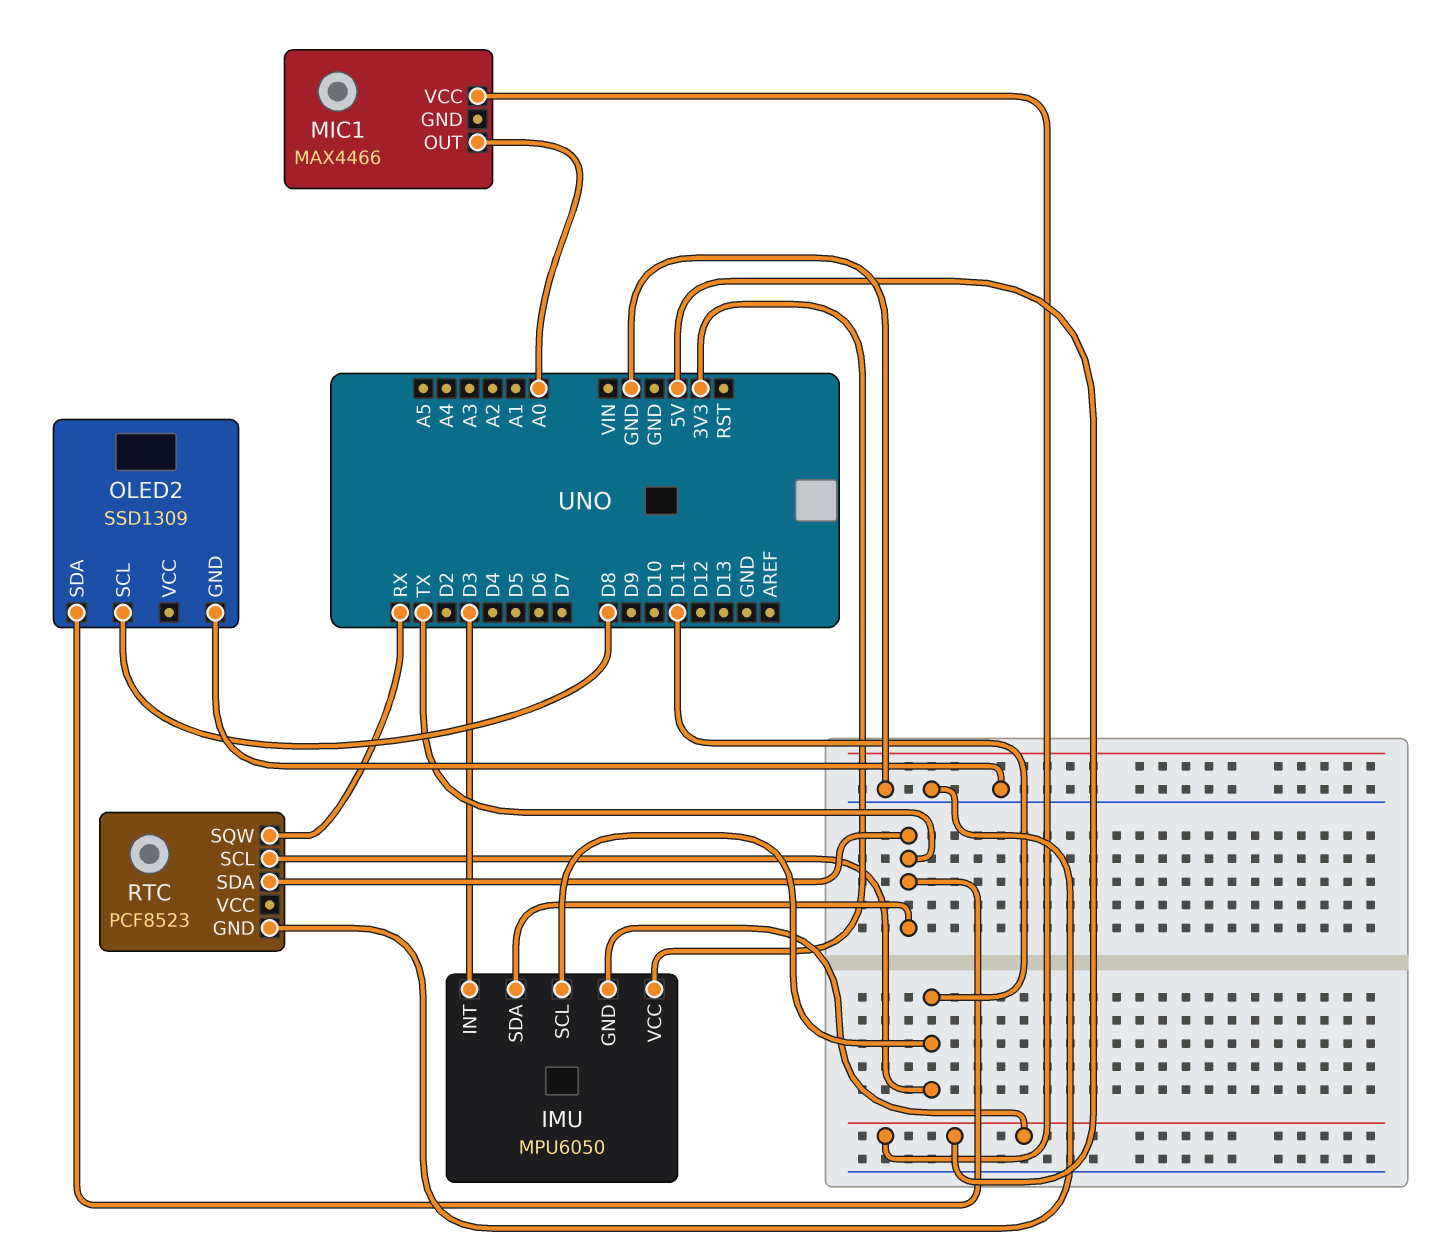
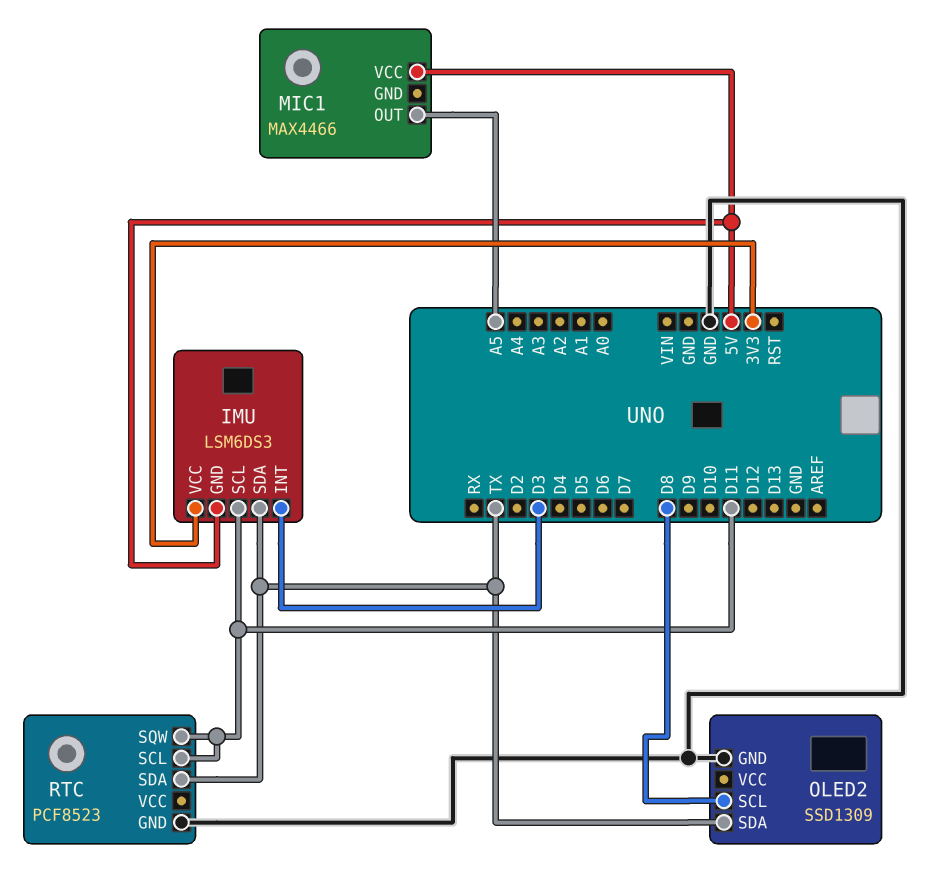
IMU: MPU6050 -> LSM6DS3
MIC1 pin OUT: A0 -> A5
RTC pin SQW: RX -> D11

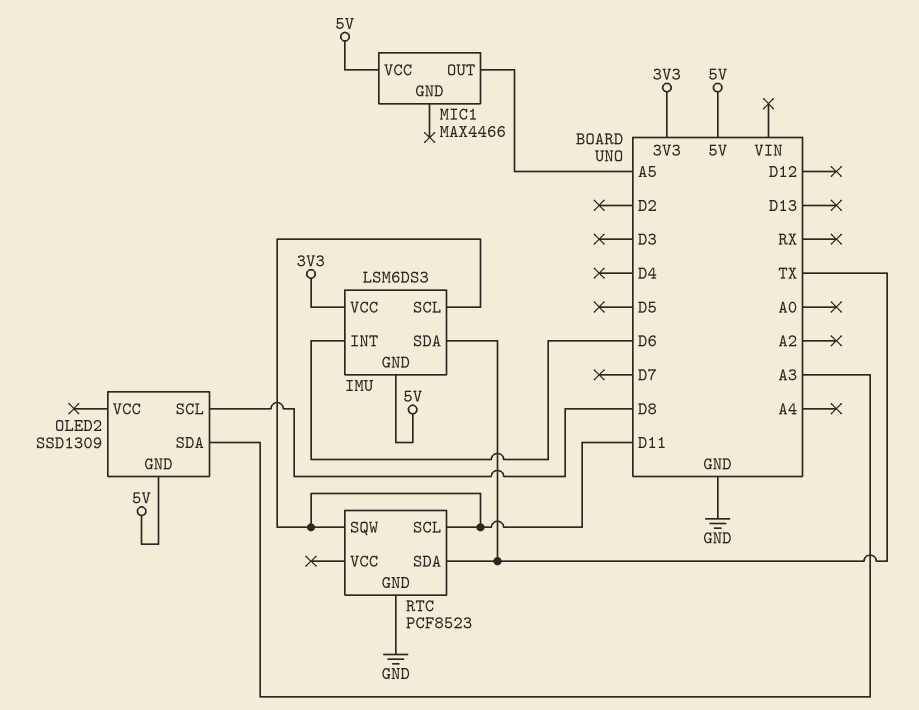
IMU pin INT: D3 -> D6
OLED2 pin GND: GND -> 5V
OLED2 pin SDA: TX -> A3

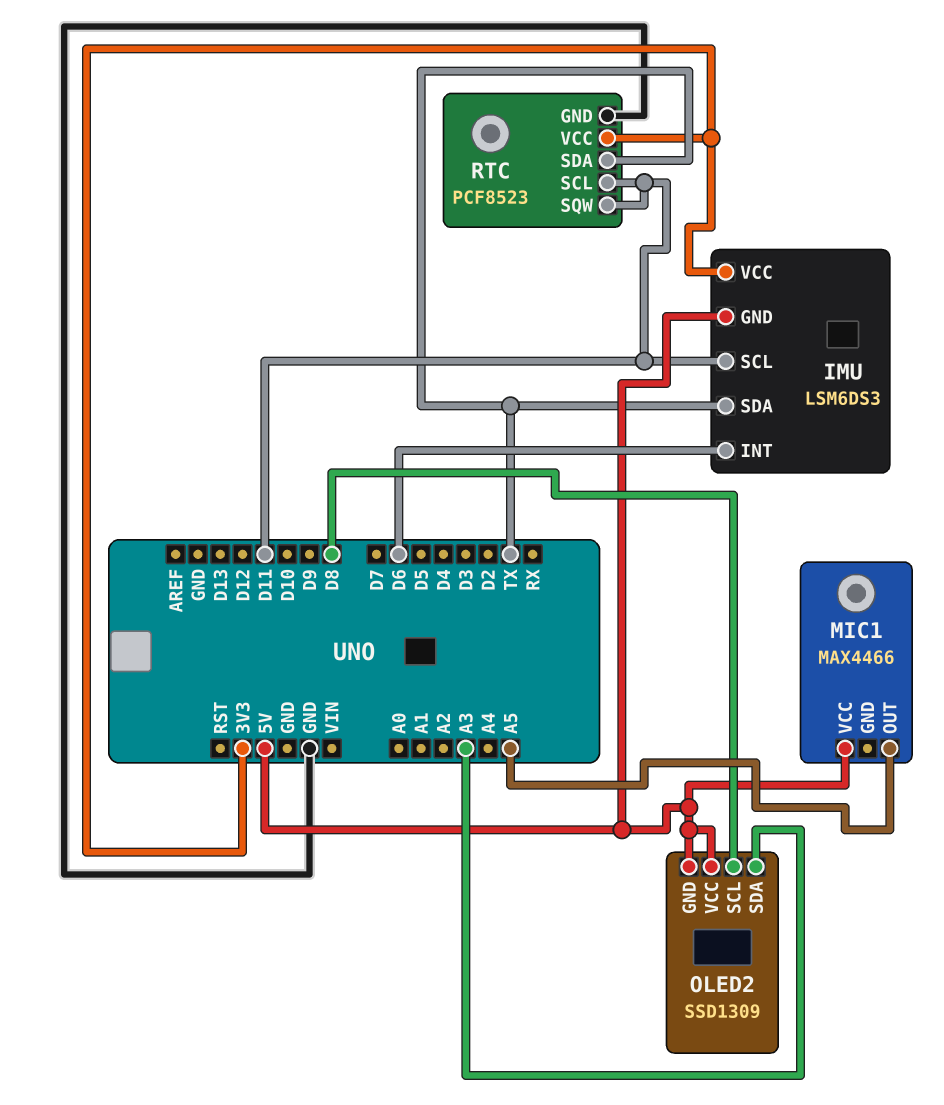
OLED2 pin VCC: none -> 5V
RTC pin VCC: none -> 3V3

